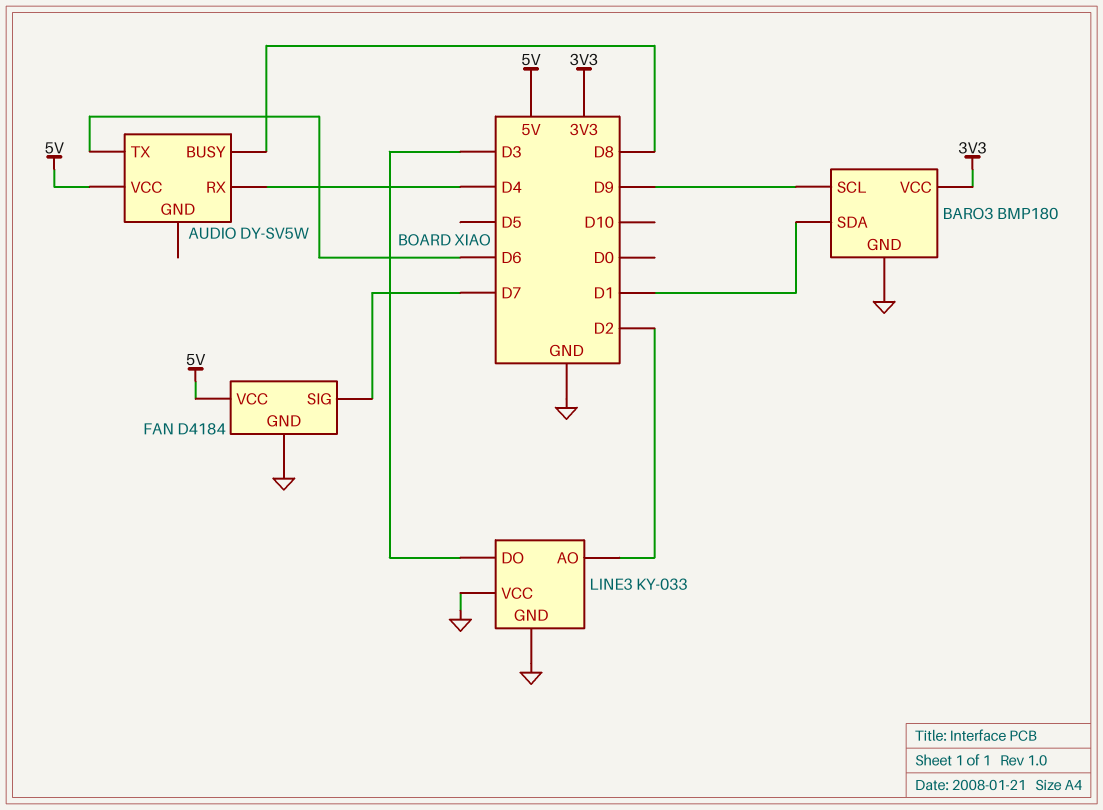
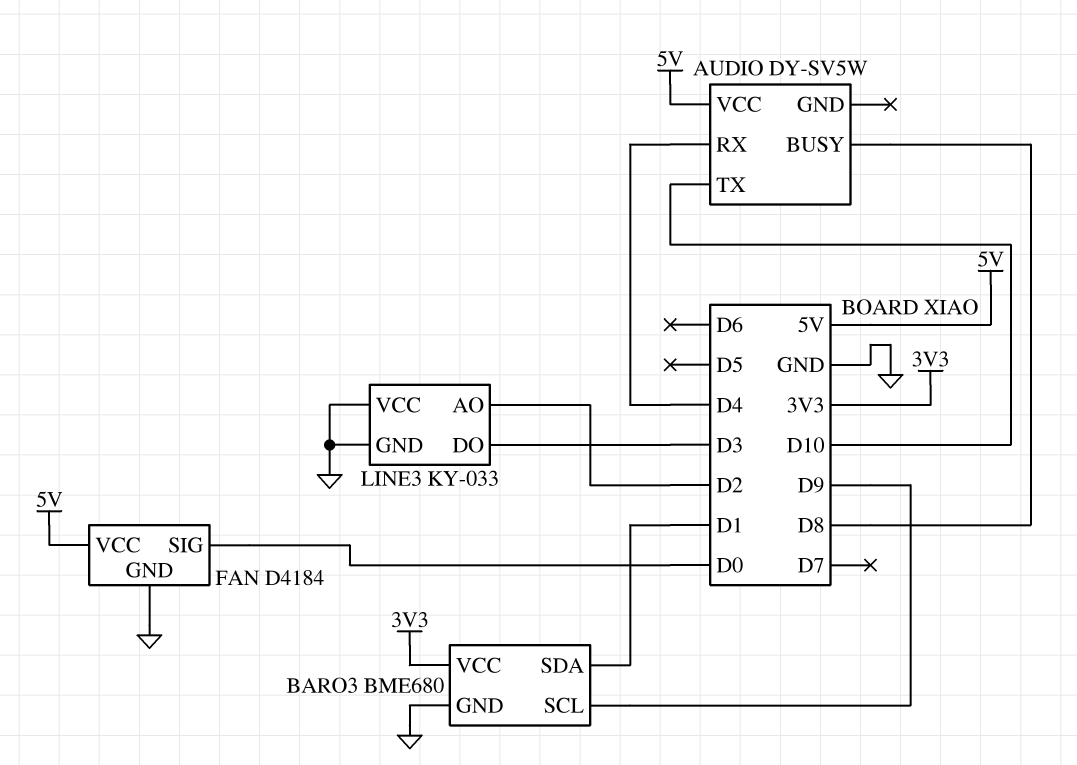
AUDIO pin TX: D6 -> D10
BARO3: BMP180 -> BME680
FAN pin SIG: D7 -> D0

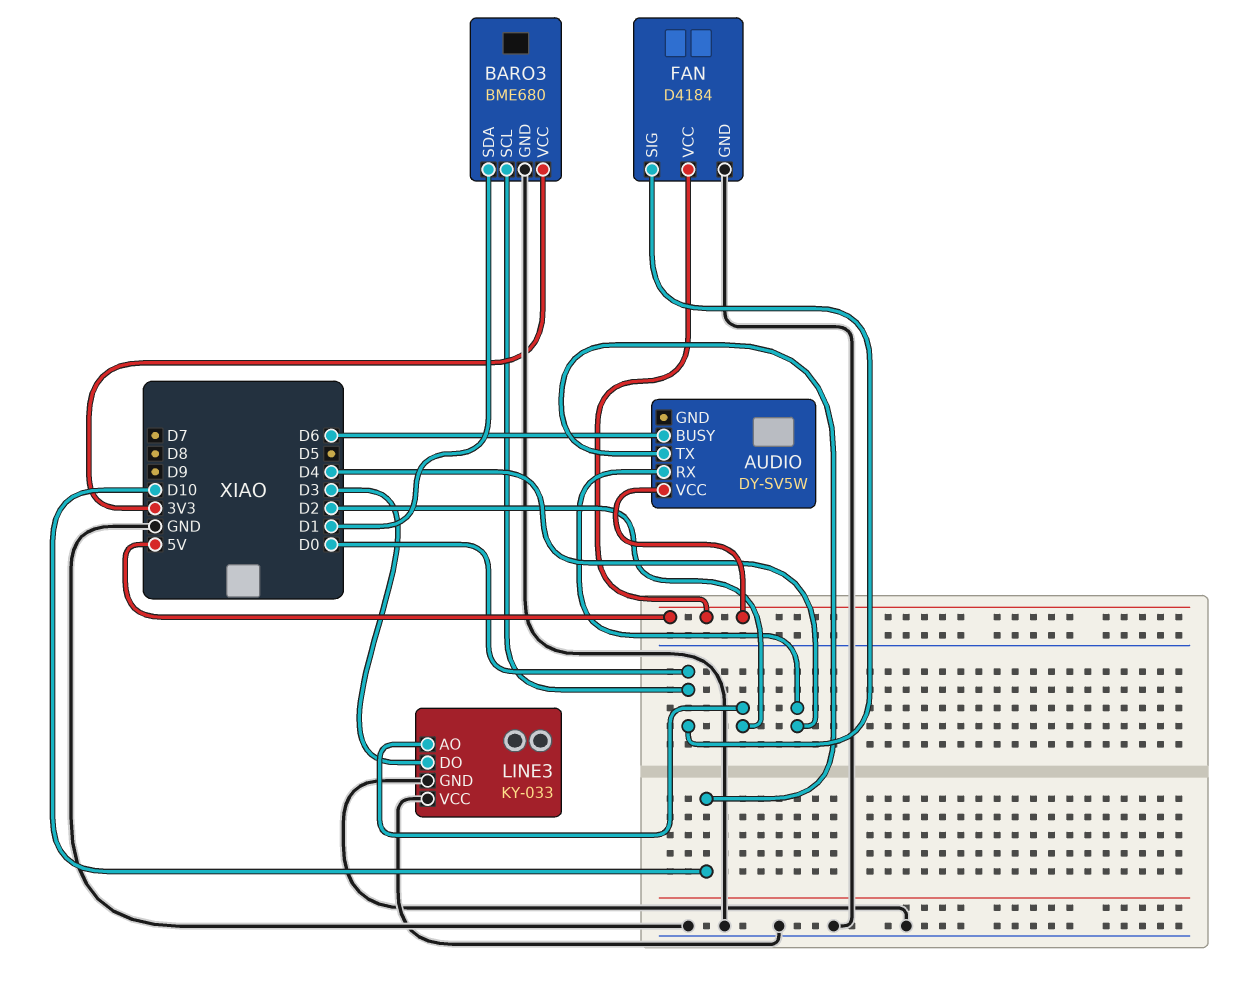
AUDIO pin BUSY: D8 -> D6
BARO3 pin SCL: D9 -> D0

